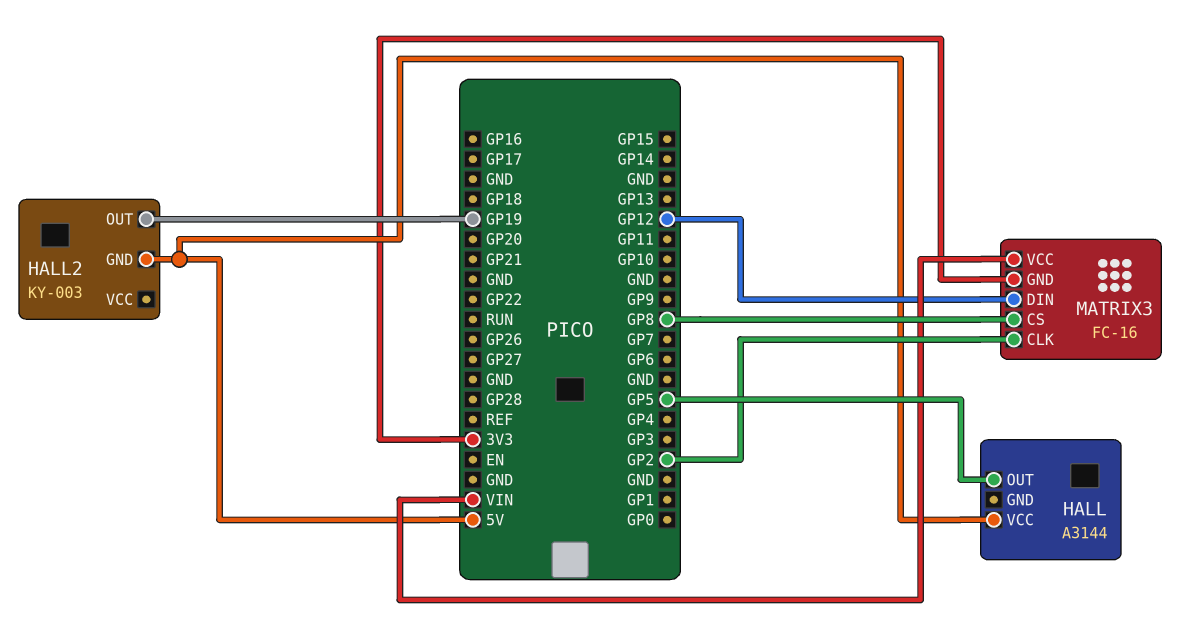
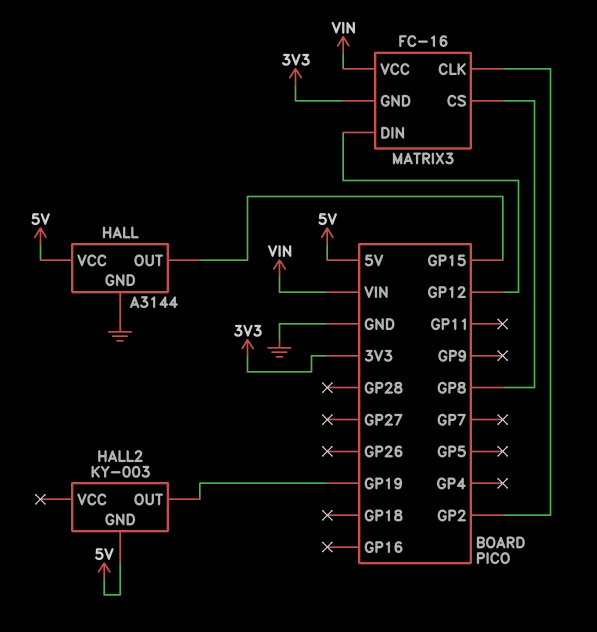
HALL pin GND: none -> GND
HALL pin OUT: GP5 -> GP15

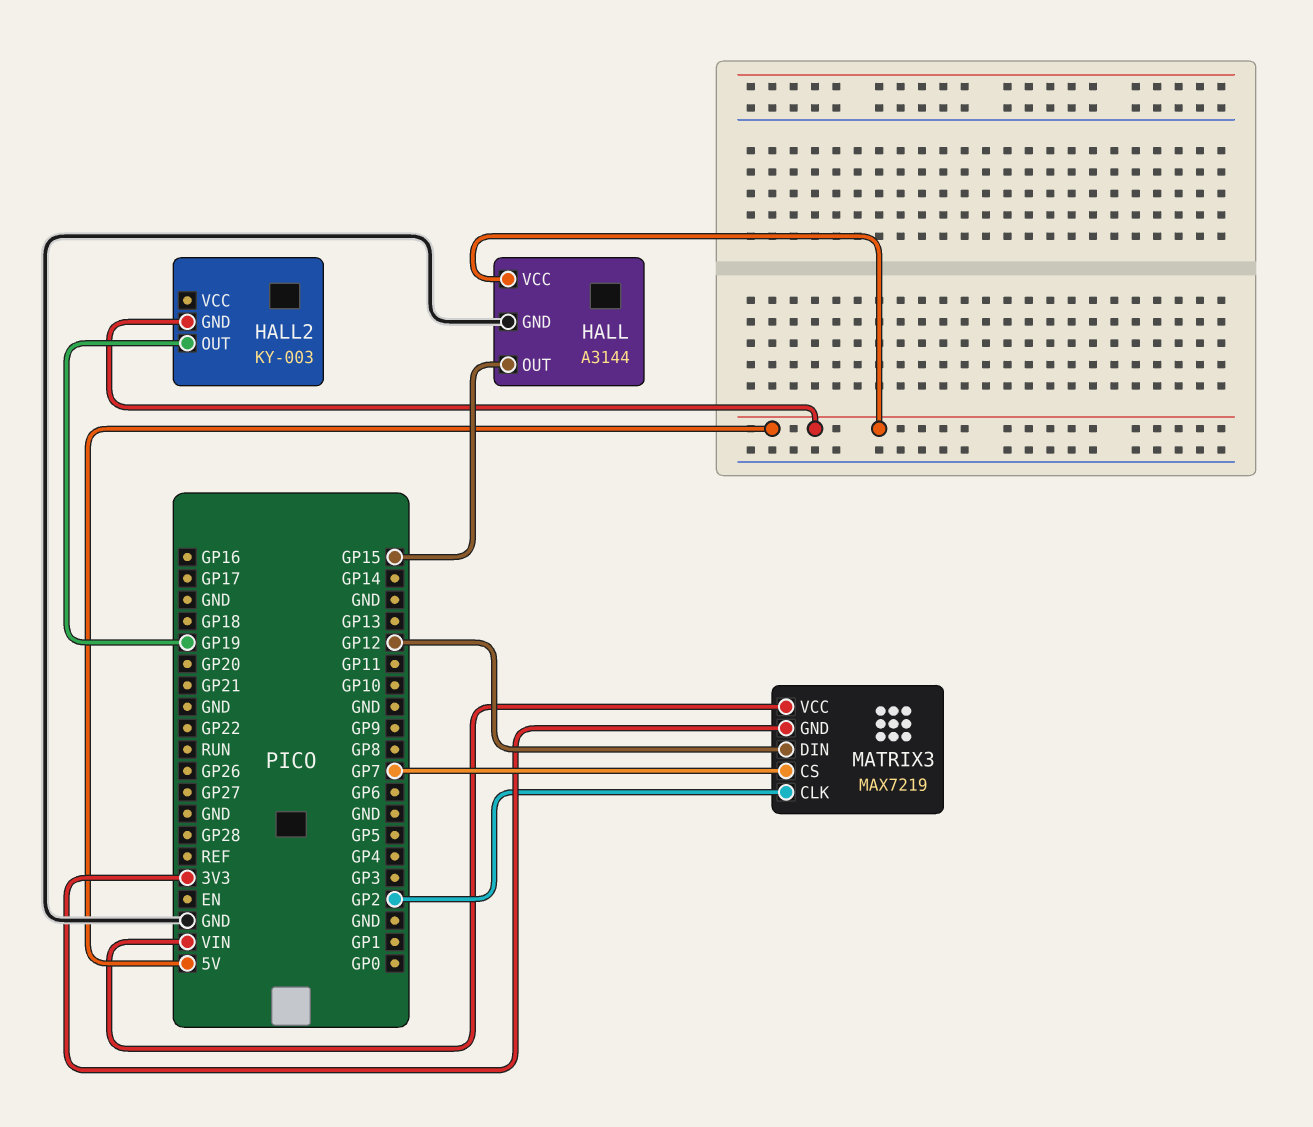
MATRIX3: FC-16 -> MAX7219
MATRIX3 pin CS: GP8 -> GP7

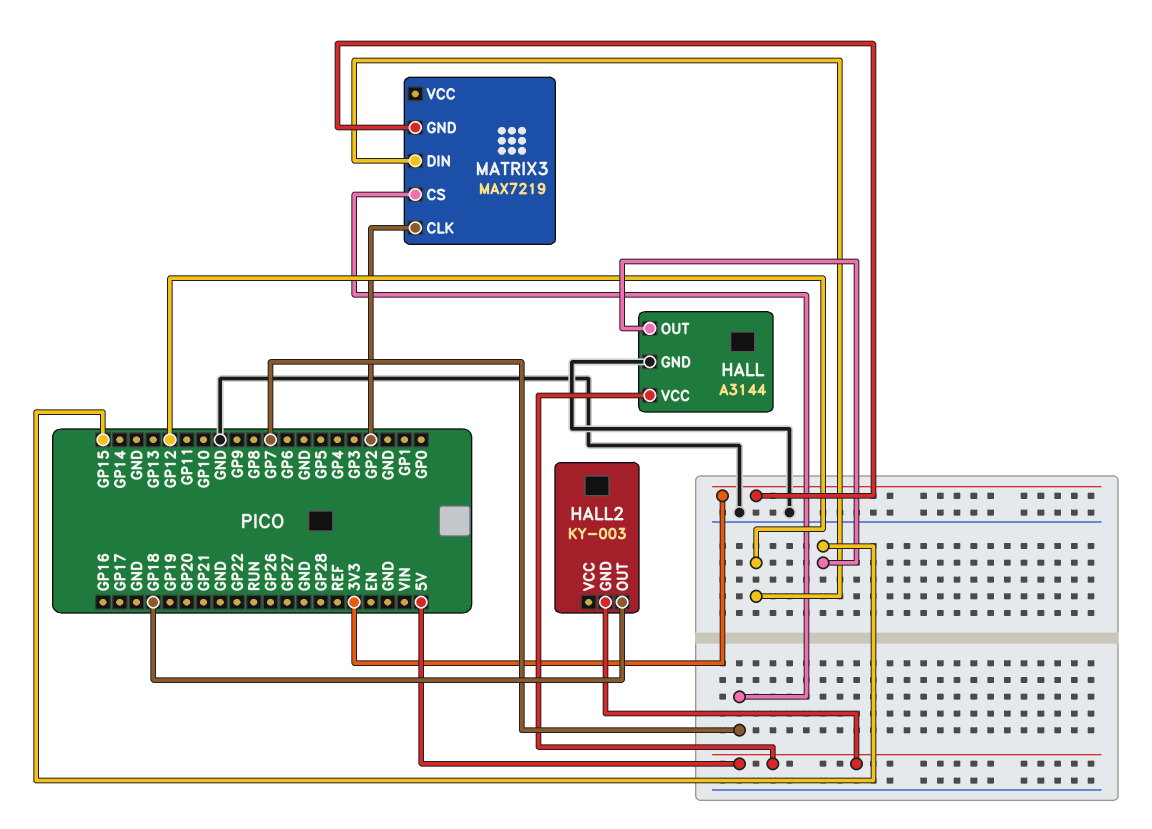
HALL2 pin OUT: GP19 -> GP18
MATRIX3 pin VCC: VIN -> none

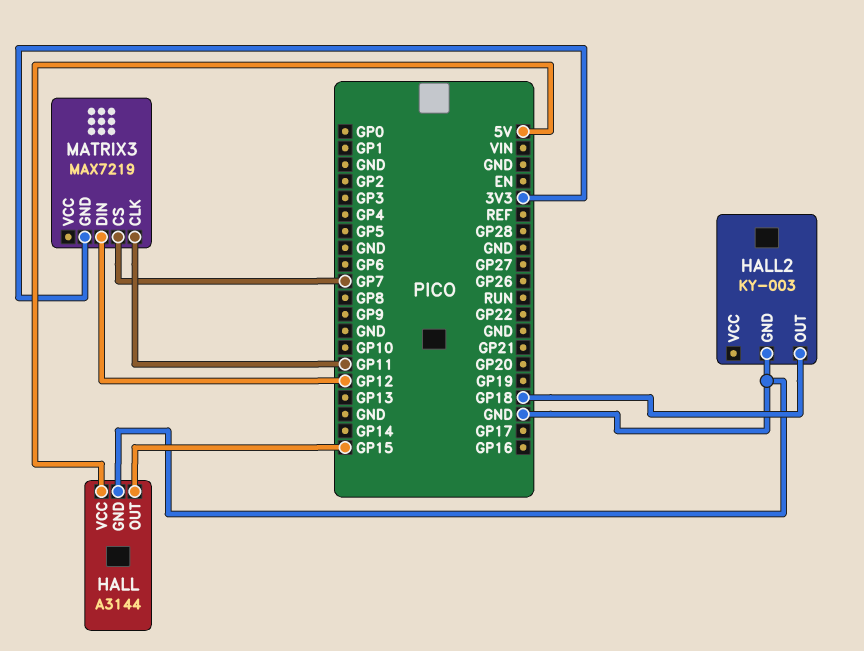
HALL2 pin GND: 5V -> GND
MATRIX3 pin CLK: GP2 -> GP11

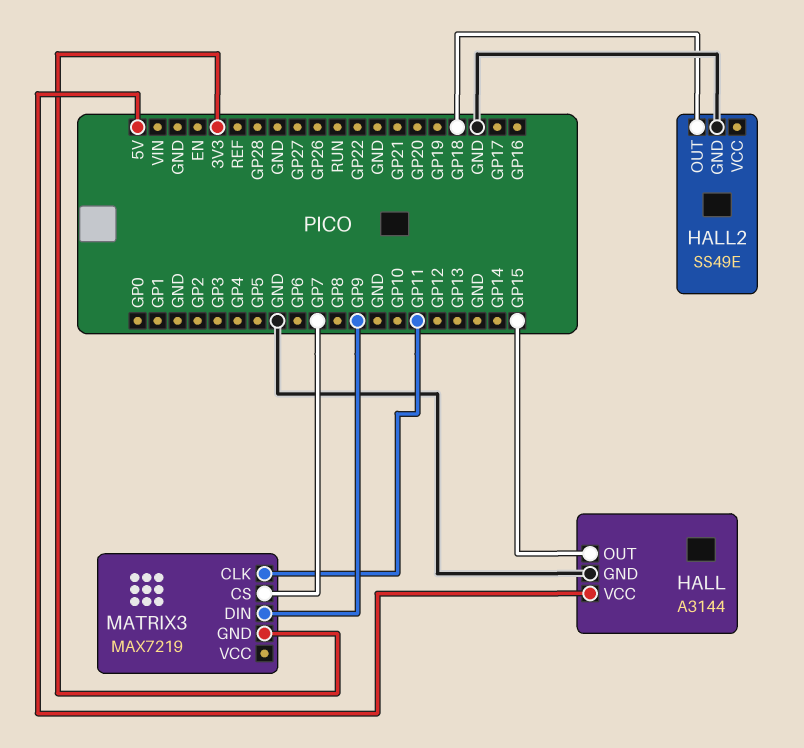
HALL2: KY-003 -> SS49E
MATRIX3 pin DIN: GP12 -> GP9

